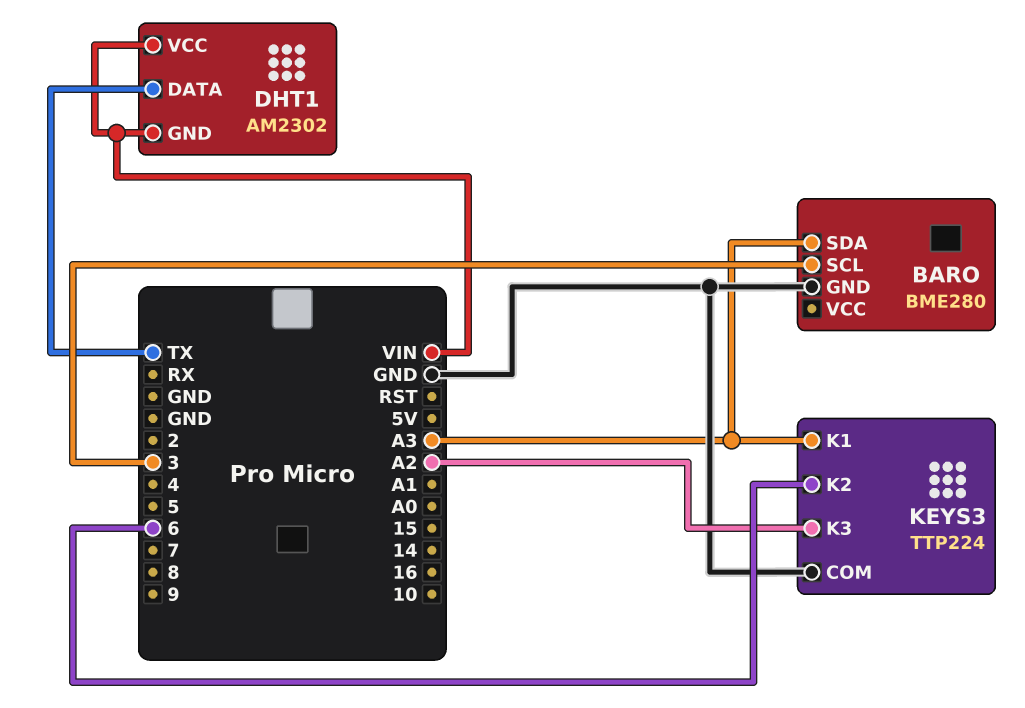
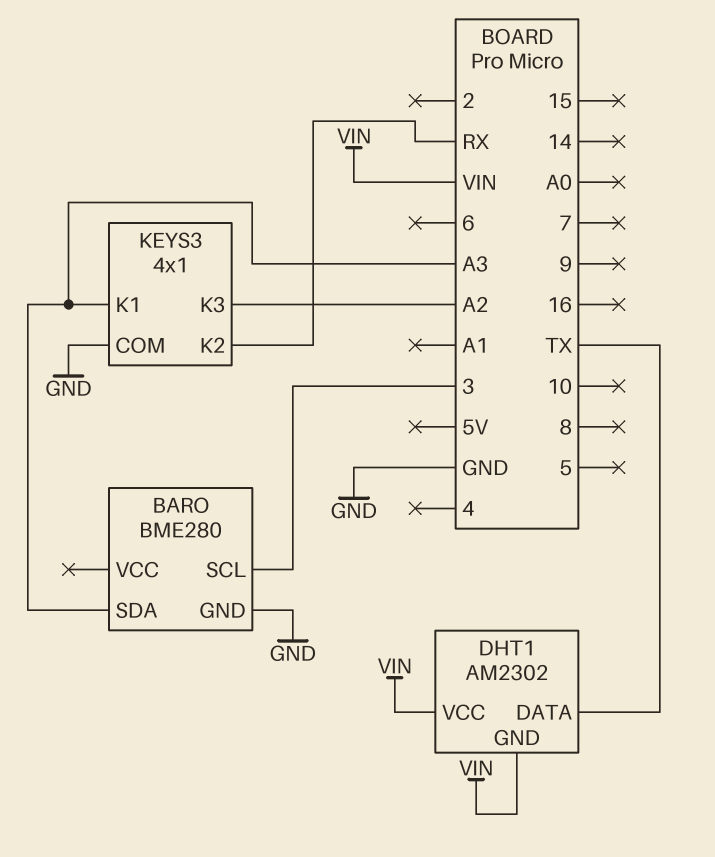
KEYS3: TTP224 -> 4x1
KEYS3 pin K2: 6 -> RX

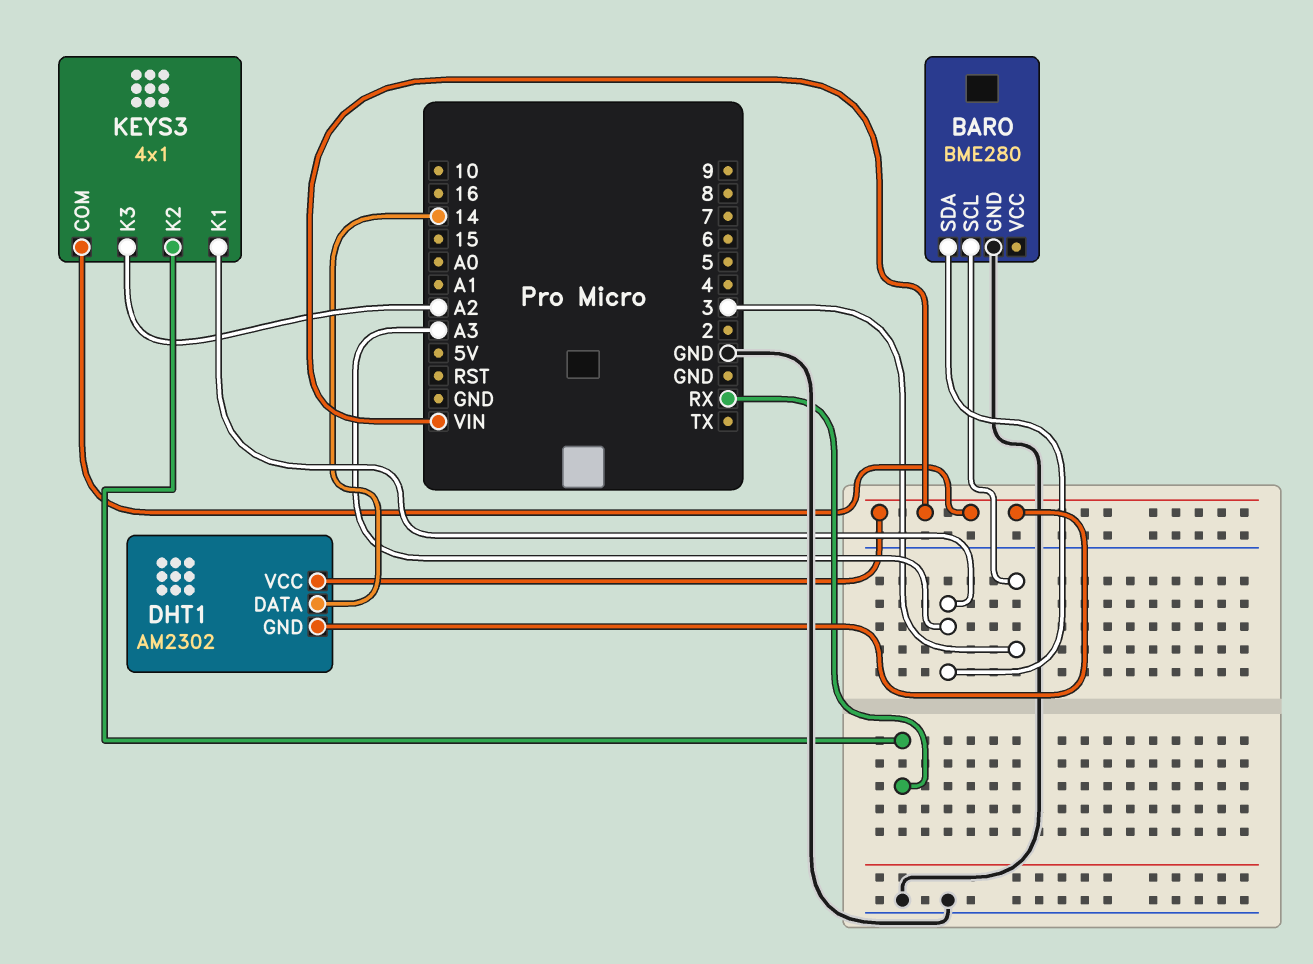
DHT1 pin DATA: TX -> 14
KEYS3 pin COM: GND -> VIN

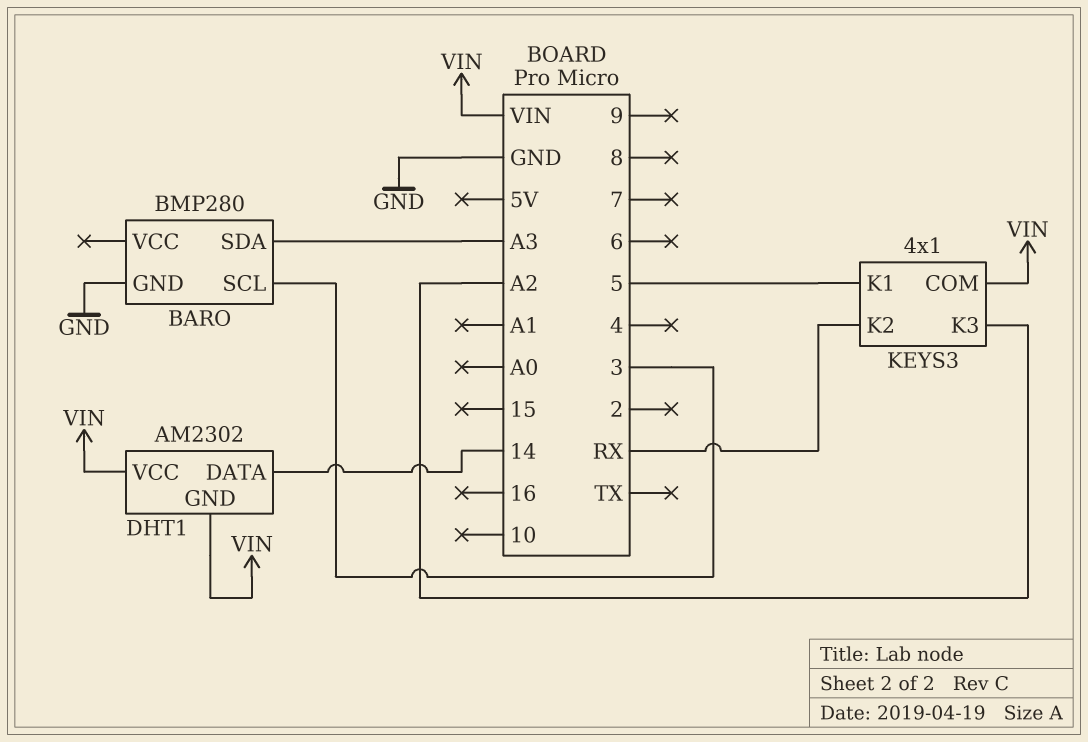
BARO: BME280 -> BMP280
KEYS3 pin K1: A3 -> 5

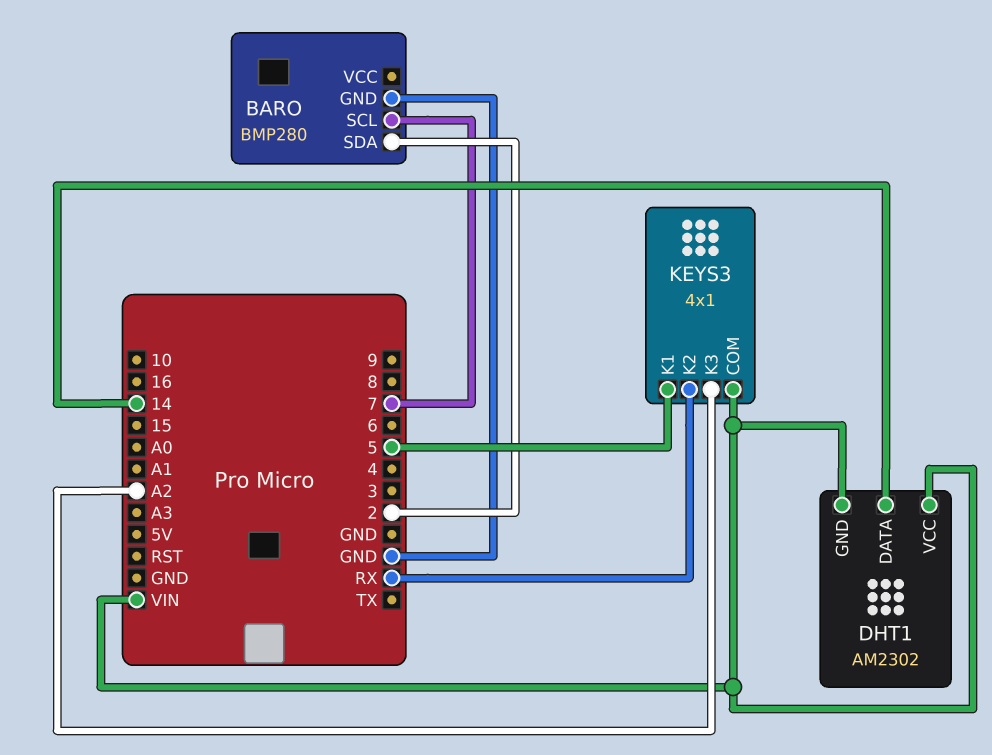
BARO pin SCL: 3 -> 7
BARO pin SDA: A3 -> 2

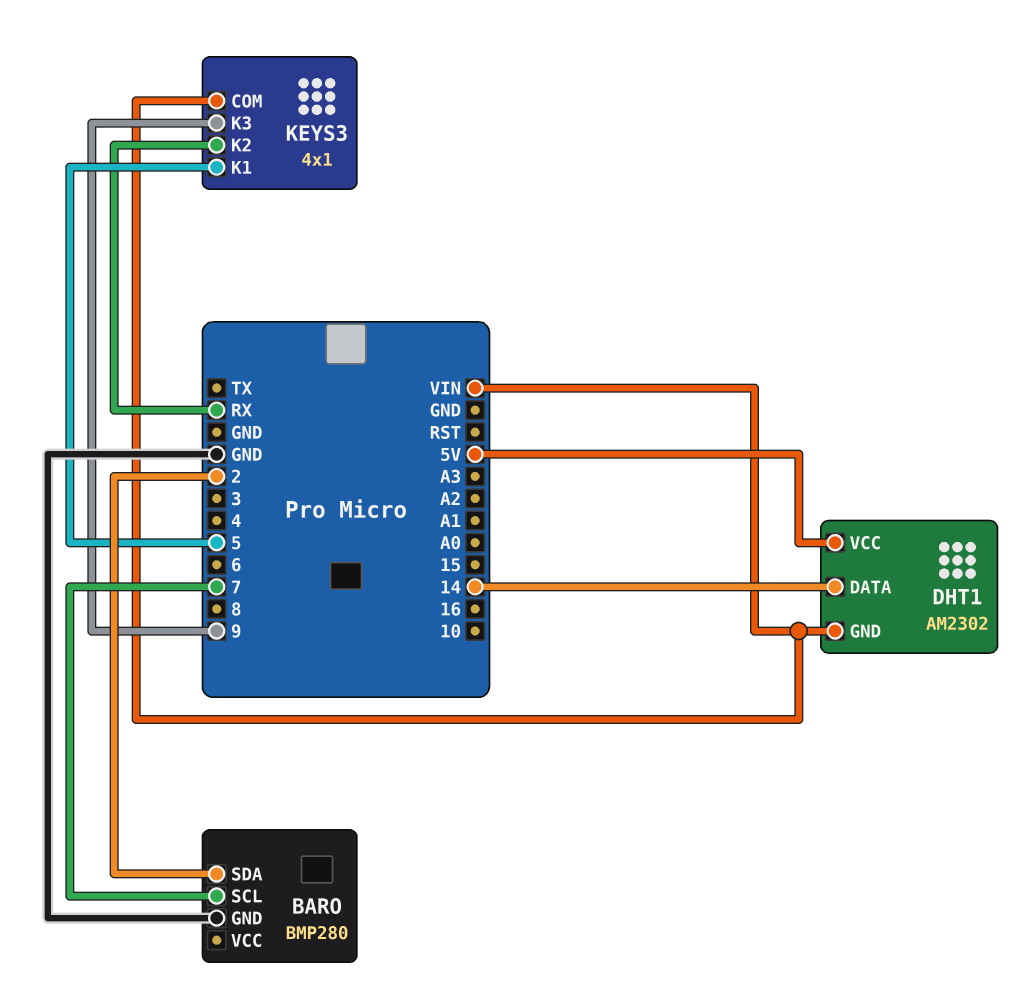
DHT1 pin VCC: VIN -> 5V
KEYS3 pin K3: A2 -> 9

